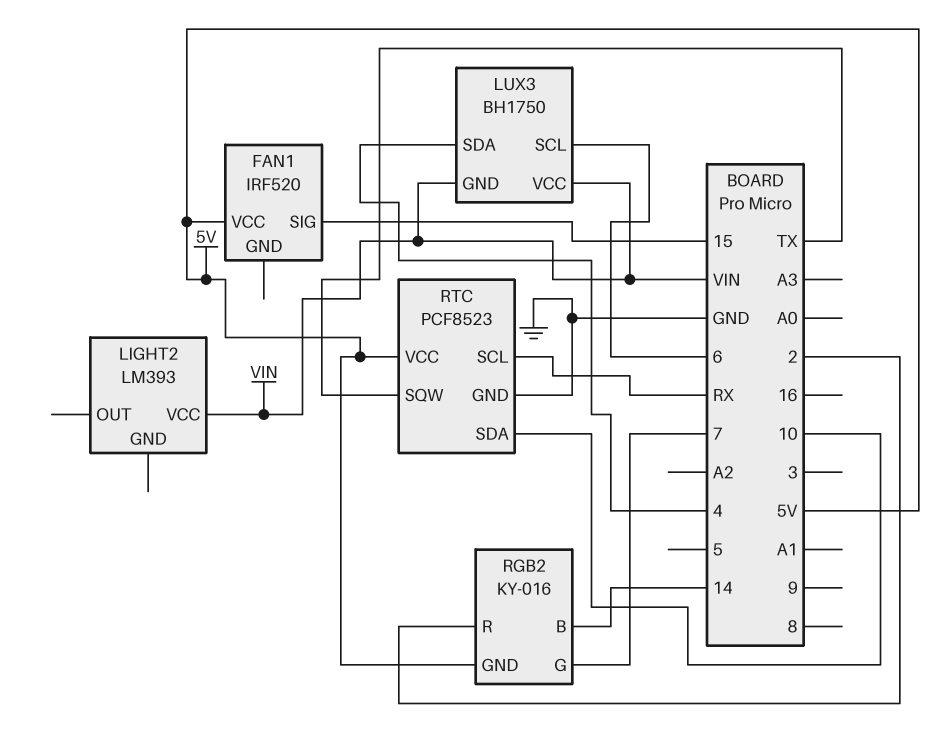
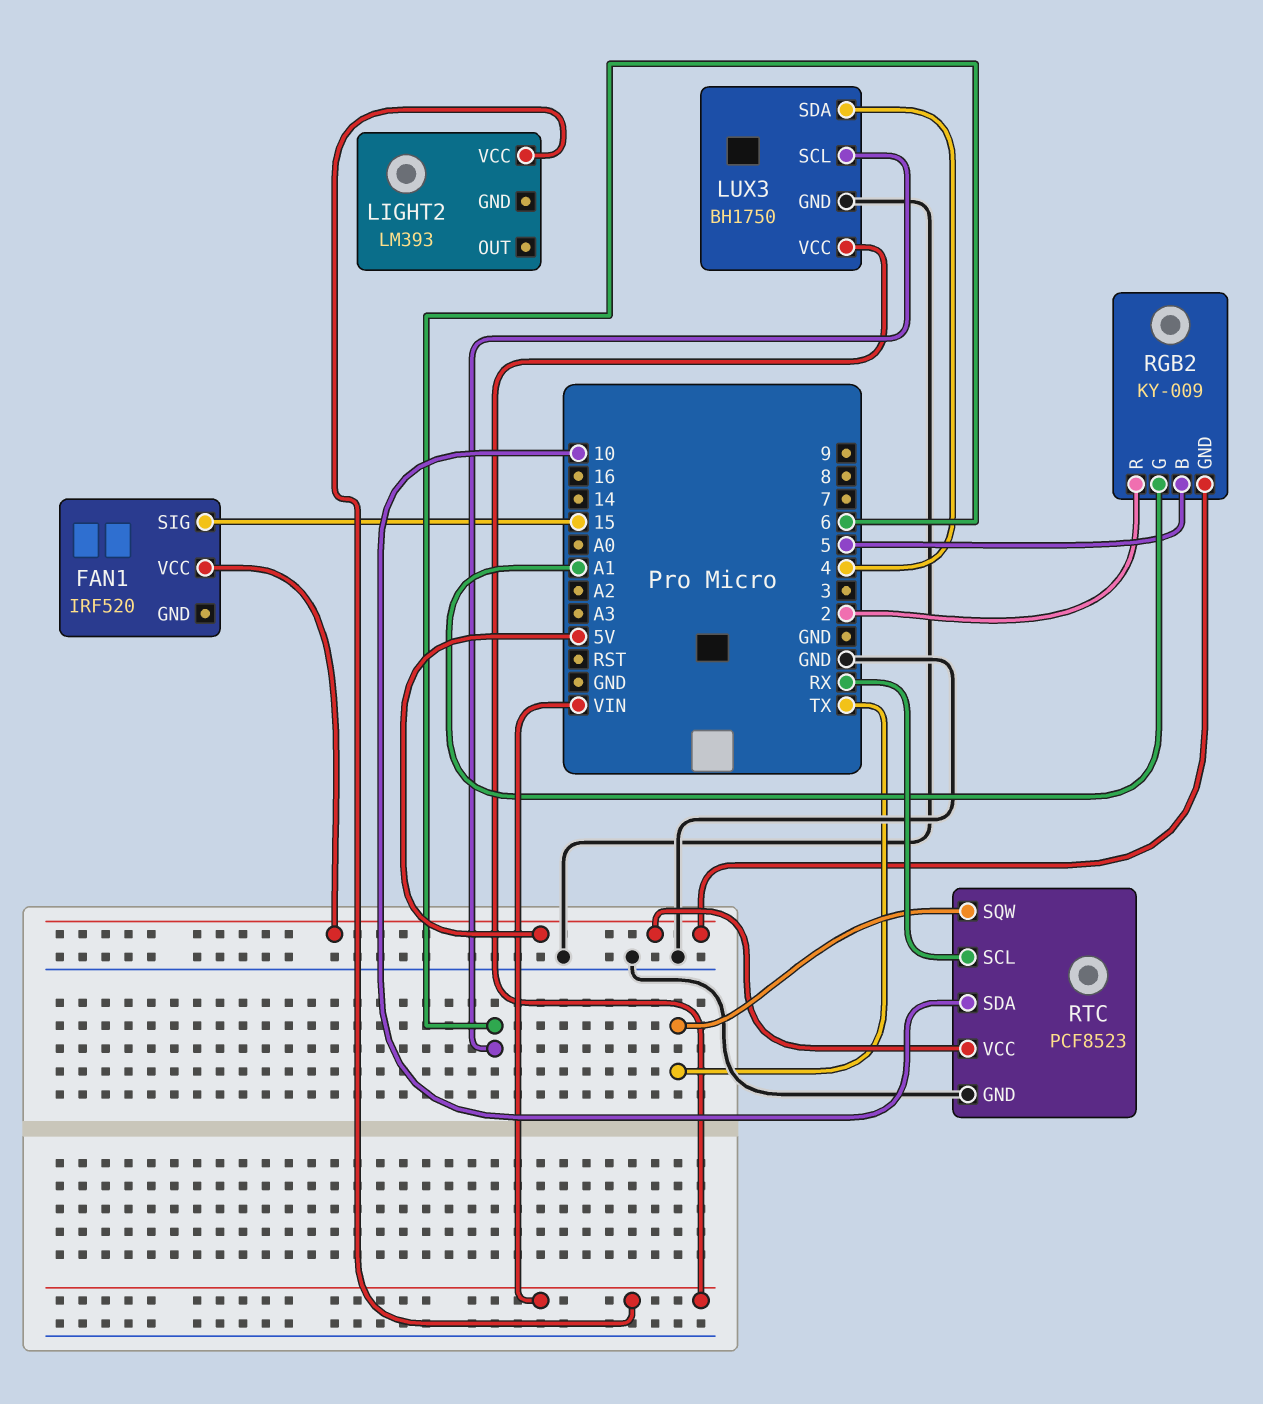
LUX3 pin GND: VIN -> GND
RGB2: KY-016 -> KY-009
RGB2 pin B: 14 -> 5
RGB2 pin G: 7 -> A1

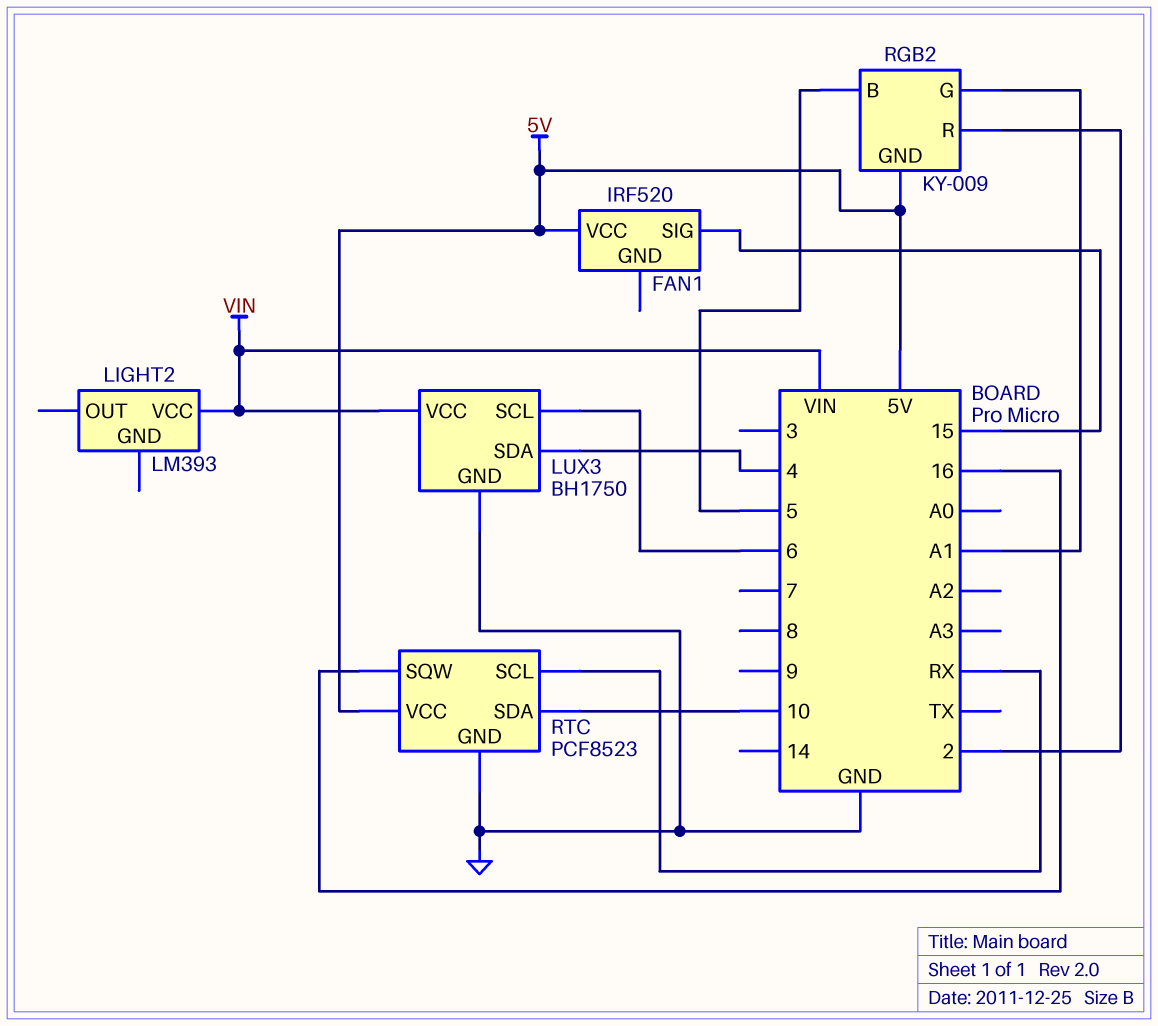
RTC pin SQW: TX -> 16

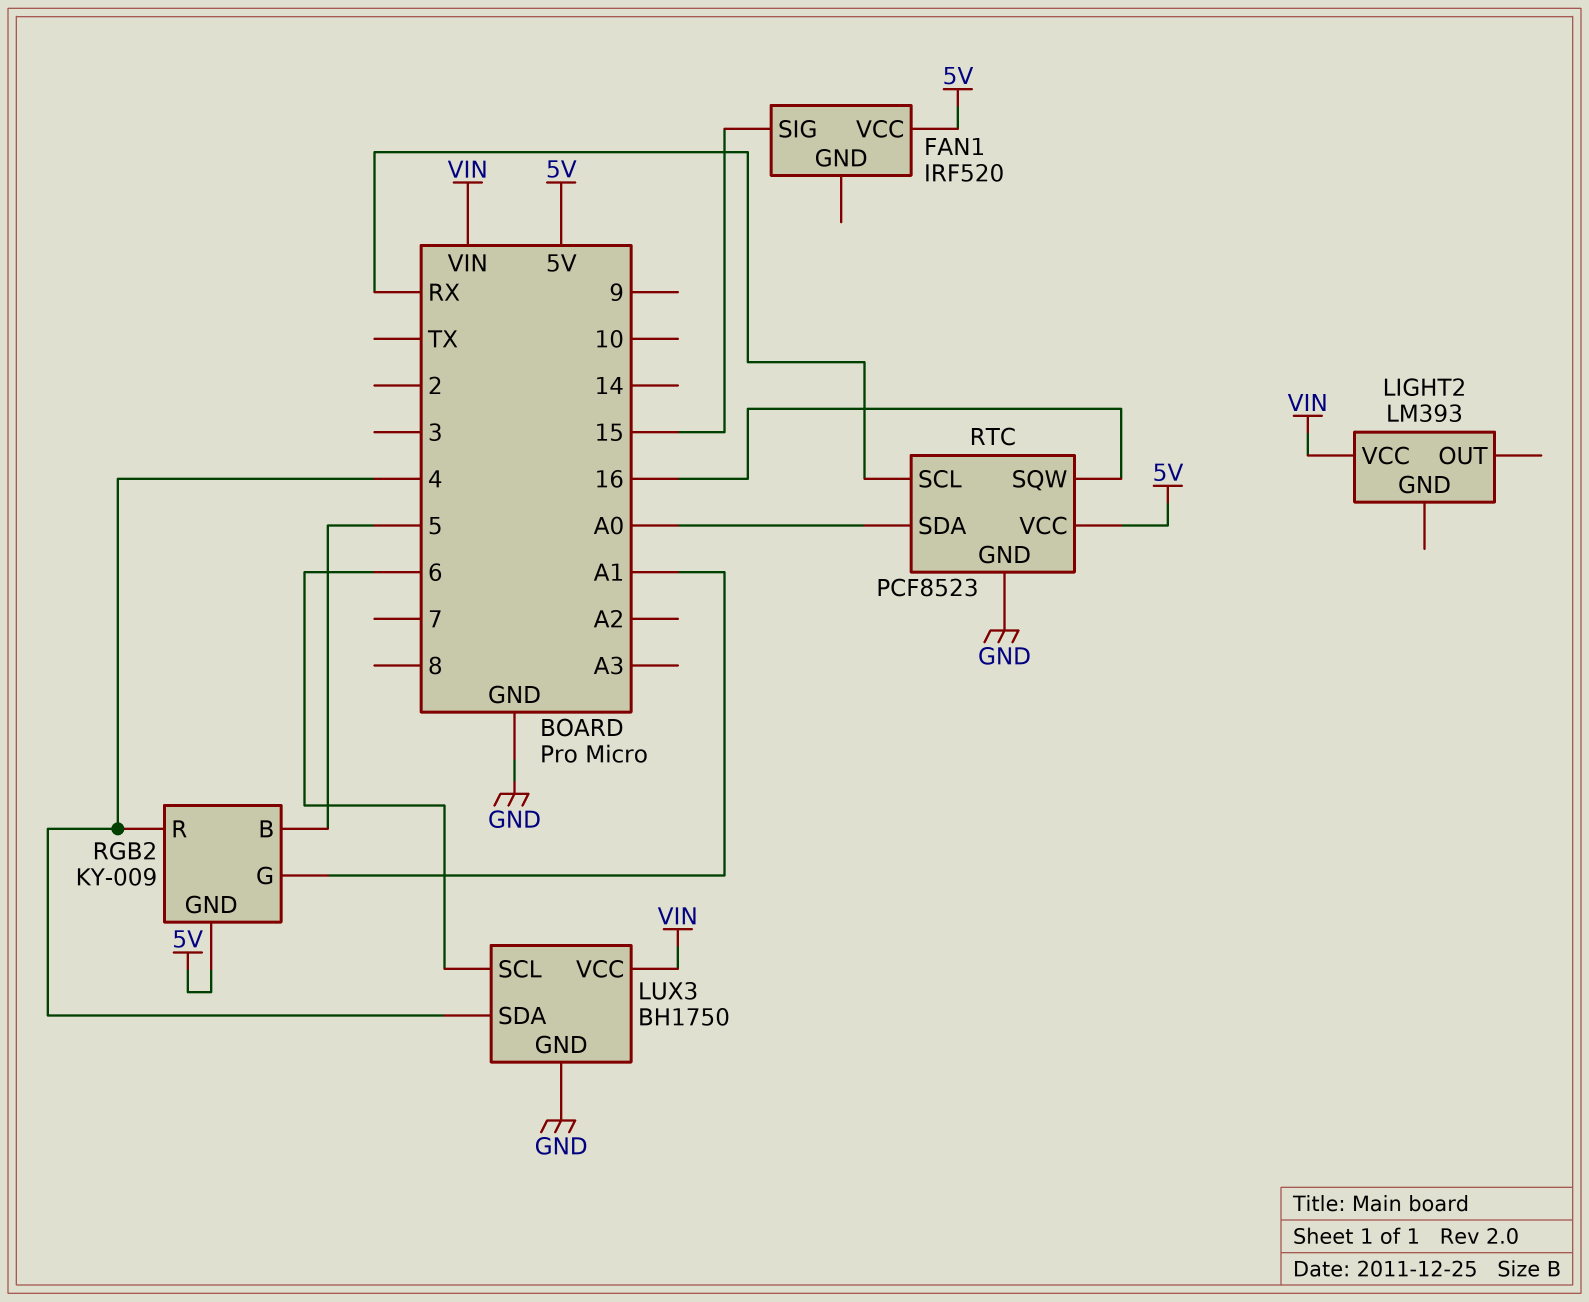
RGB2 pin R: 2 -> 4
RTC pin SDA: 10 -> A0

